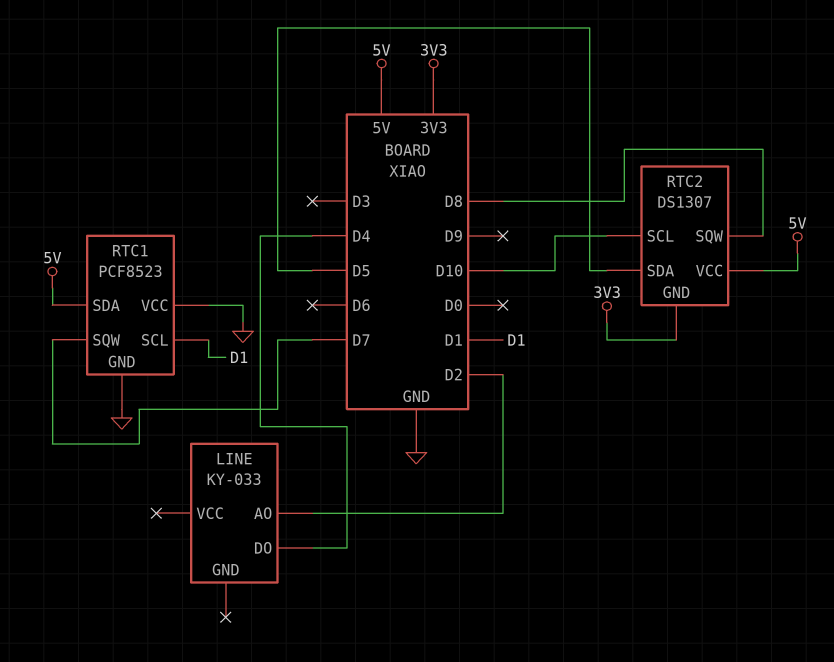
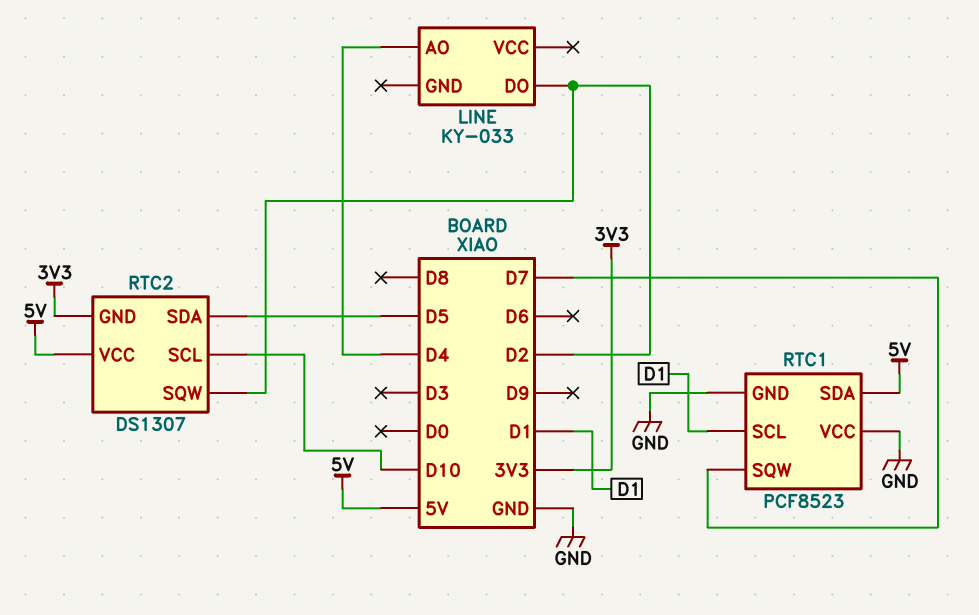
LINE pin AO: D2 -> D4
LINE pin DO: D4 -> D2
RTC2 pin SQW: D8 -> D2

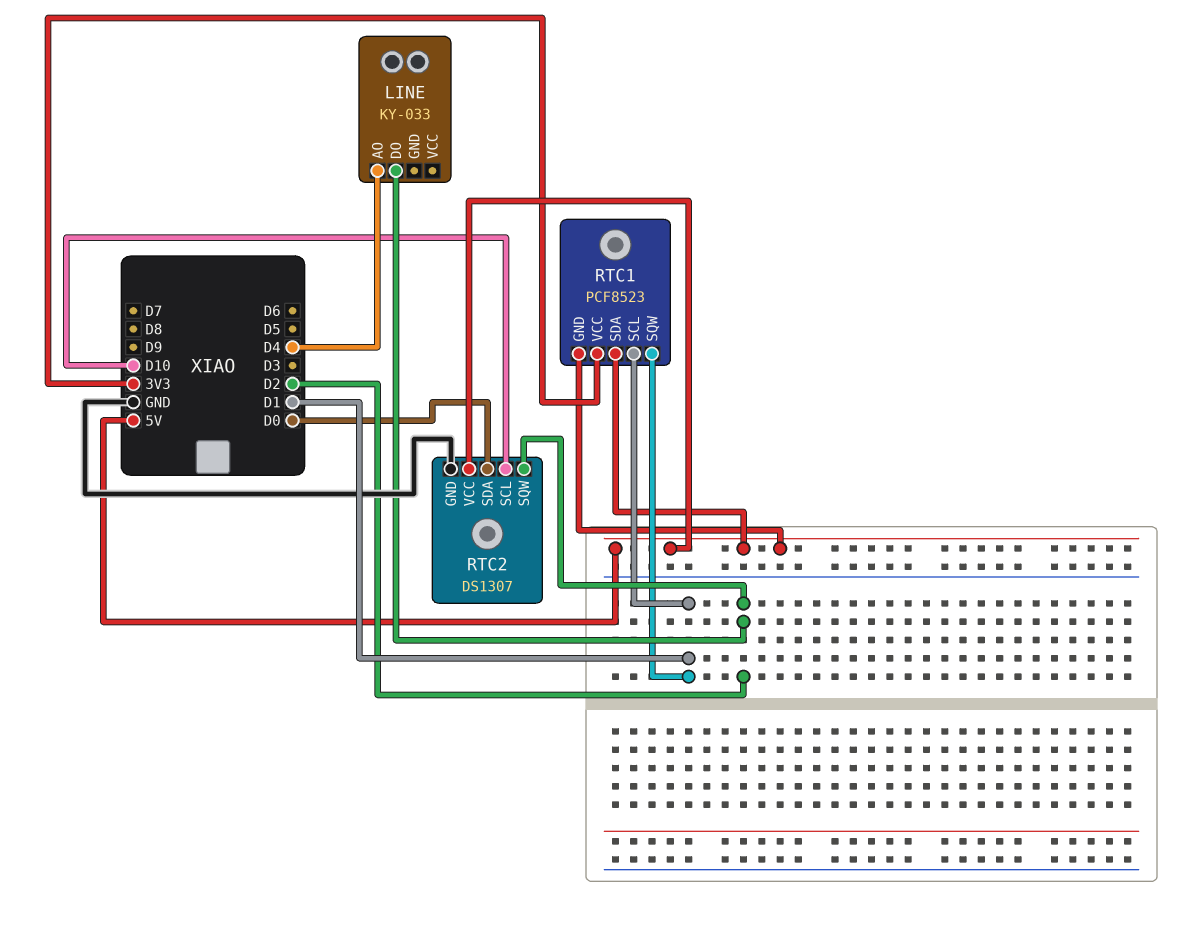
RTC1 pin GND: GND -> 5V
RTC1 pin SQW: D7 -> D1
RTC1 pin VCC: GND -> 3V3
RTC2 pin GND: 3V3 -> GND
RTC2 pin SDA: D5 -> D0

